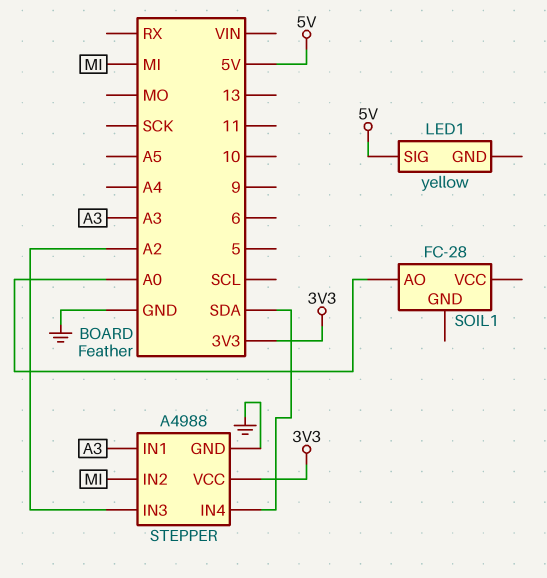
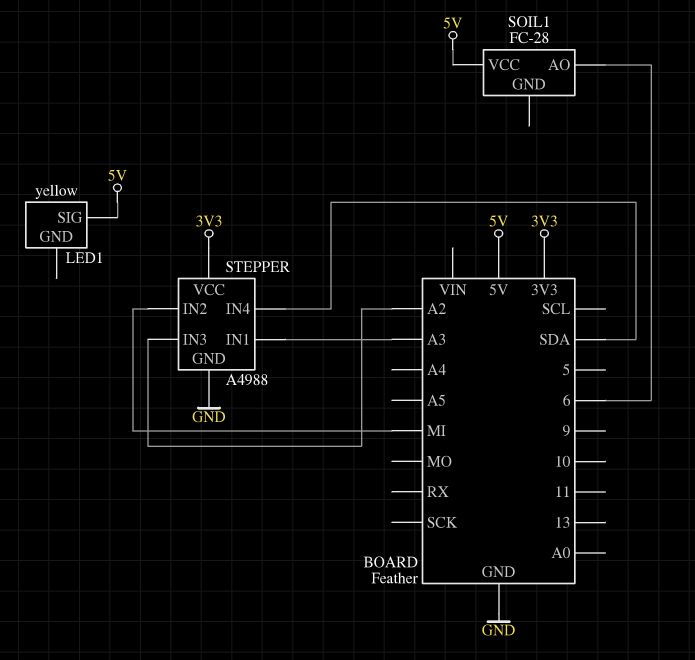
SOIL1 pin AO: A0 -> 6
SOIL1 pin VCC: none -> 5V

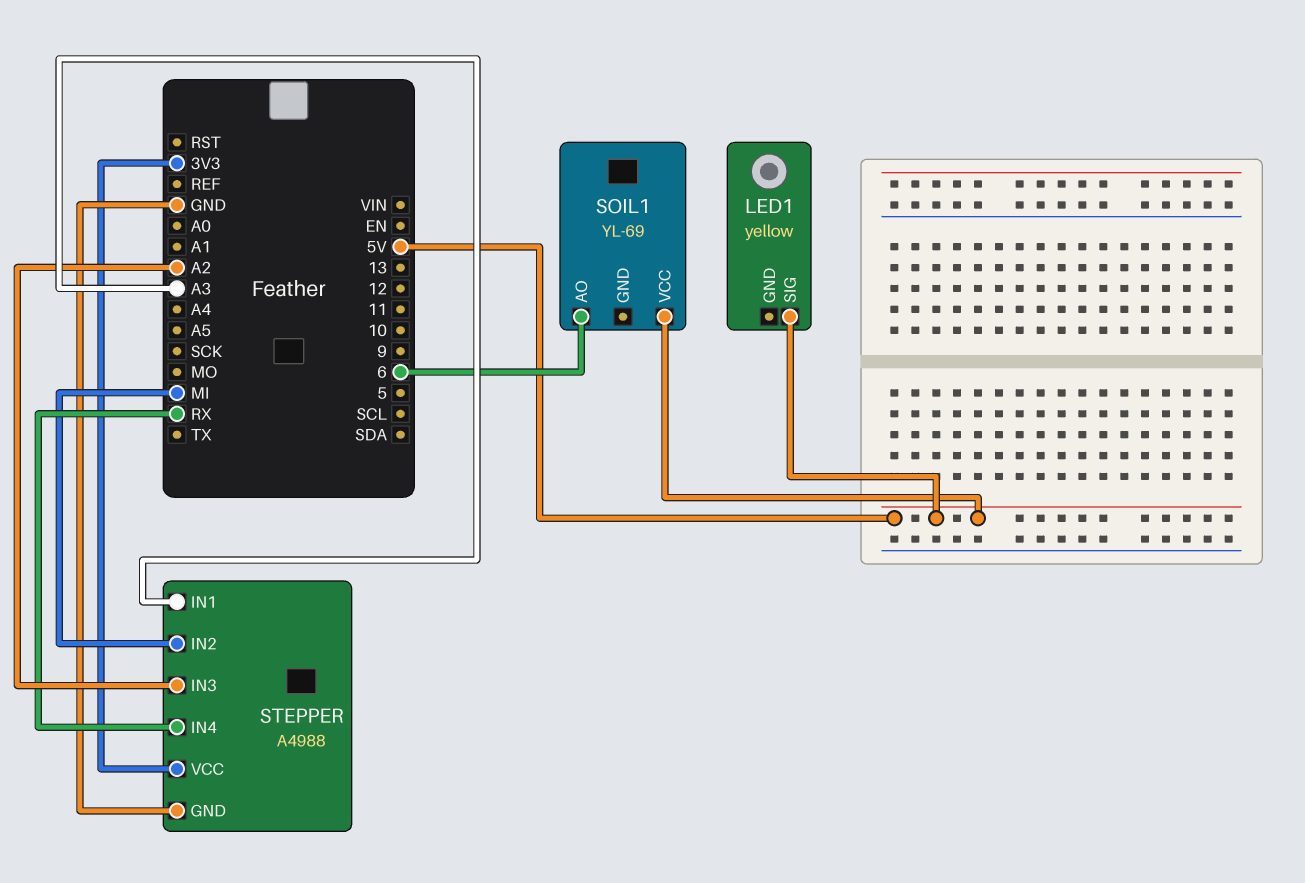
SOIL1: FC-28 -> YL-69
STEPPER pin IN4: SDA -> RX

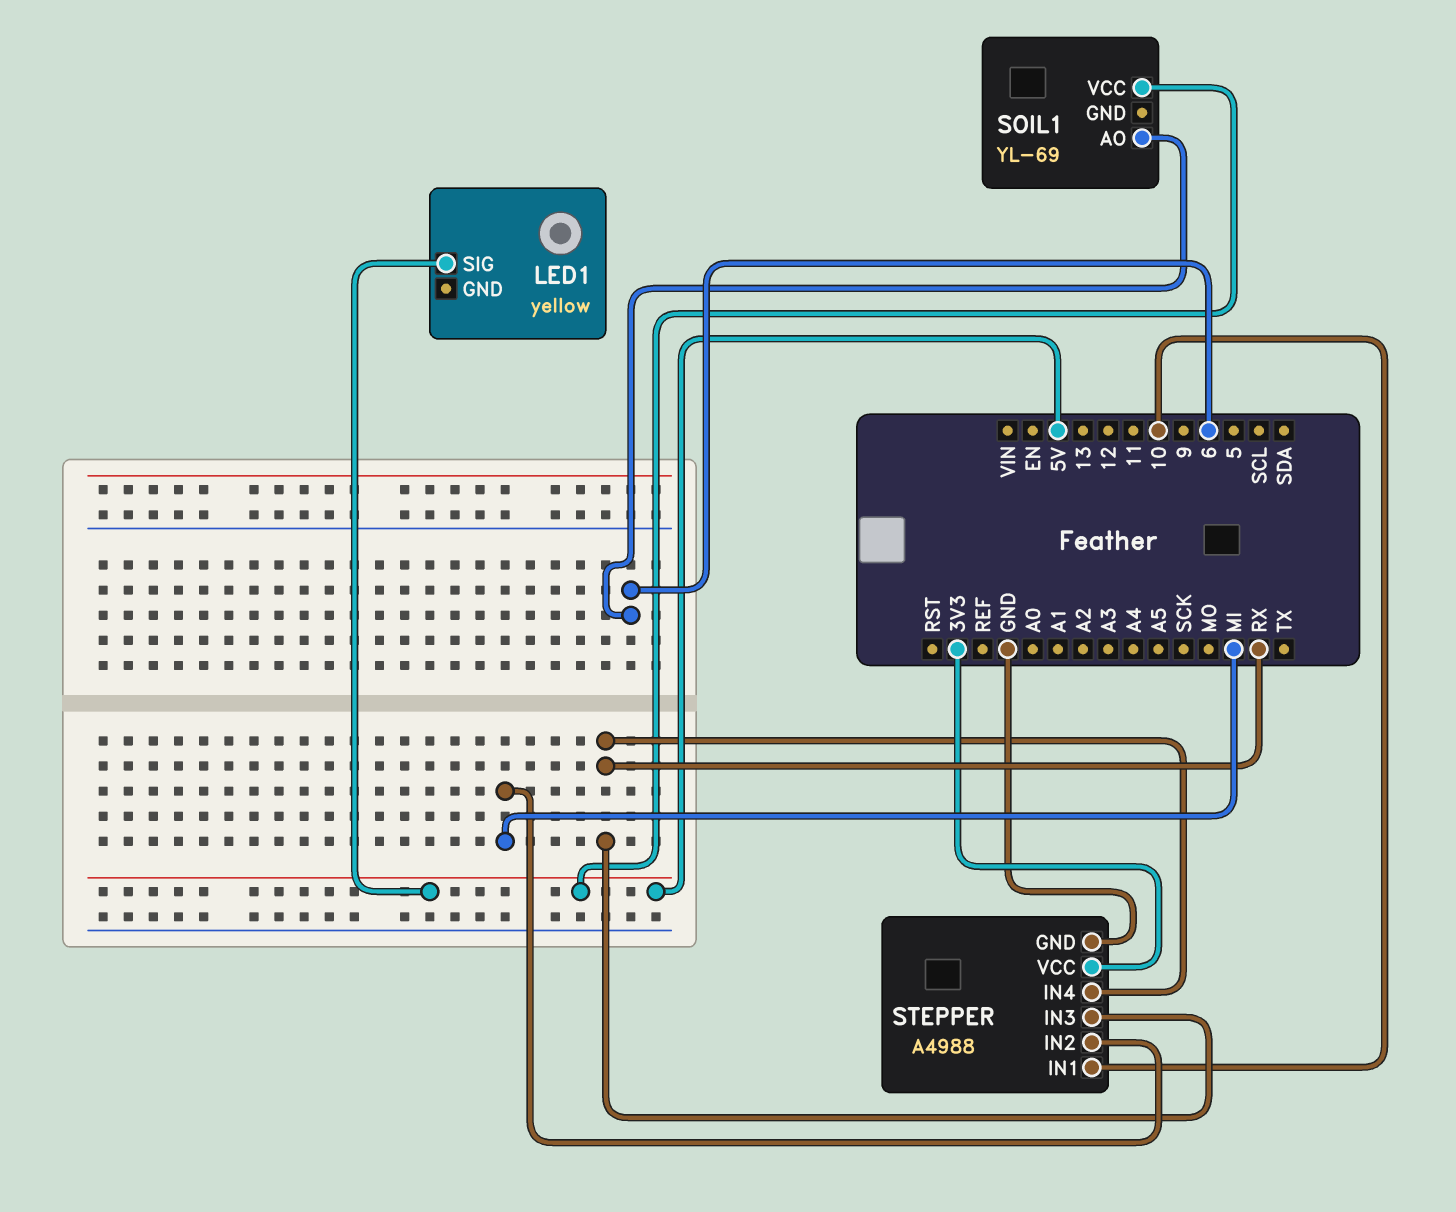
STEPPER pin IN1: A3 -> 10
STEPPER pin IN3: A2 -> RX

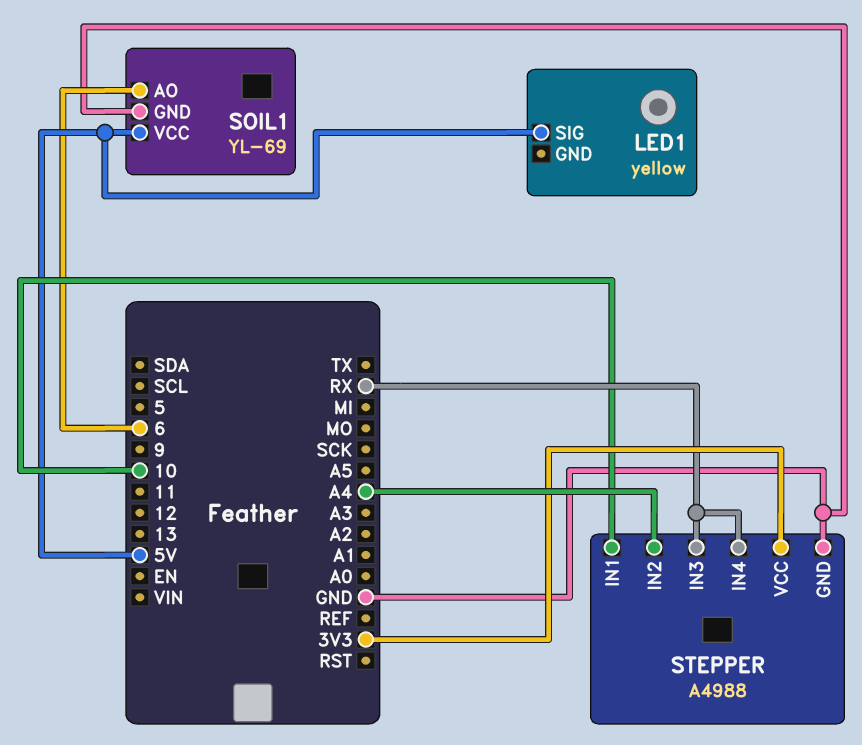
SOIL1 pin GND: none -> GND
STEPPER pin IN2: MI -> A4

